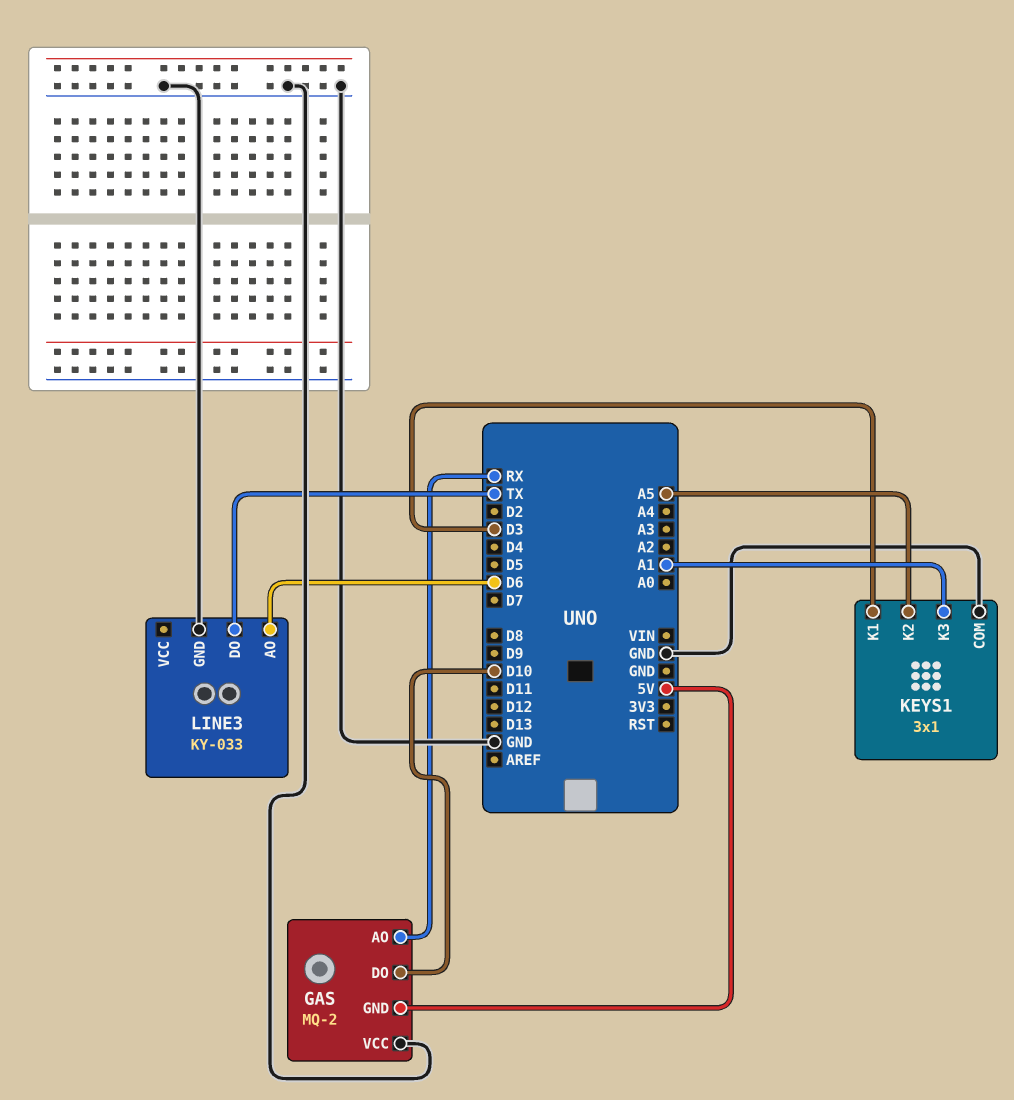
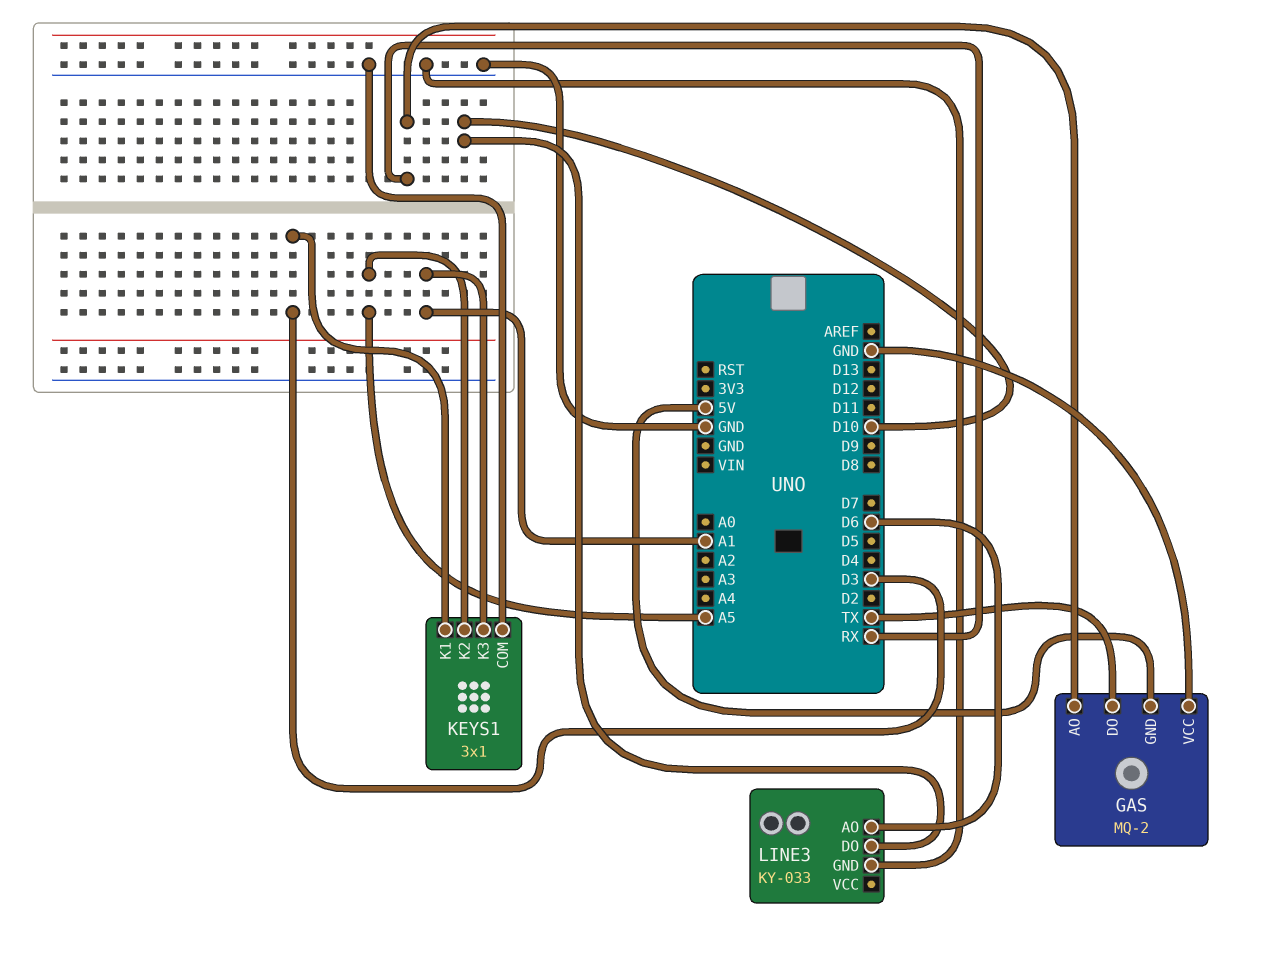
GAS pin DO: D10 -> TX
LINE3 pin DO: TX -> D10

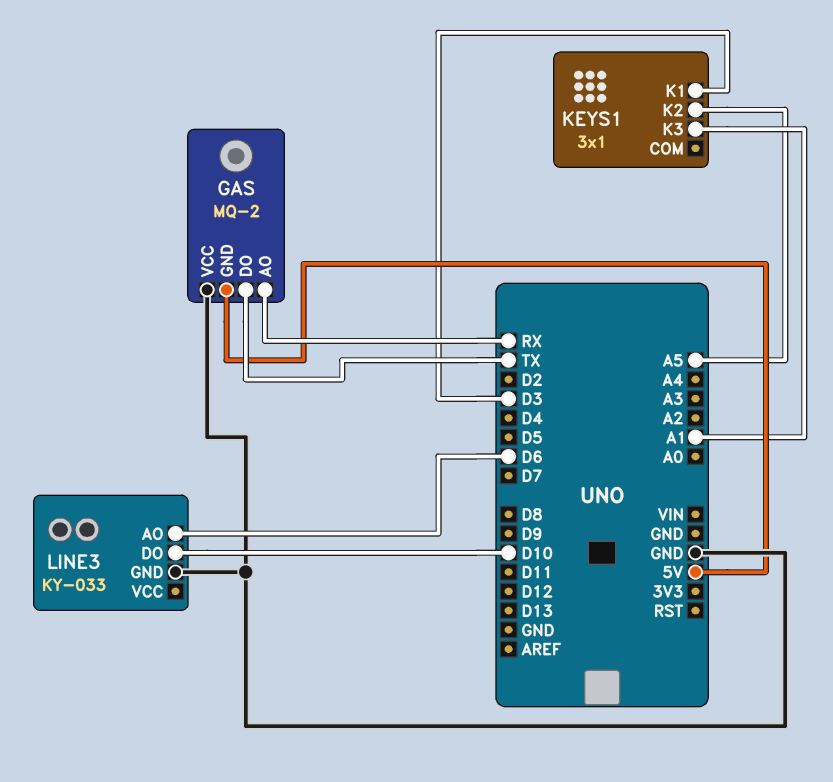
KEYS1 pin COM: GND -> none

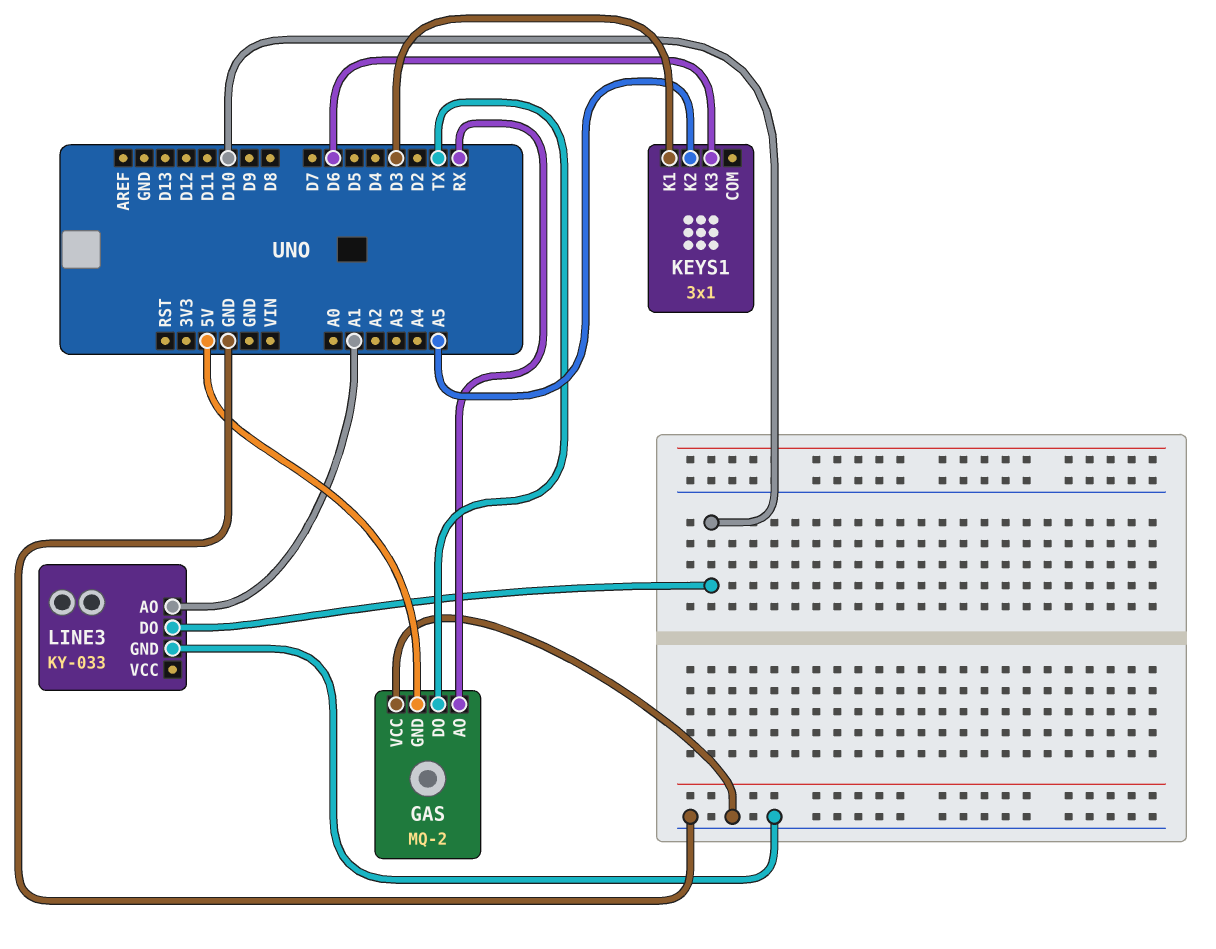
KEYS1 pin K3: A1 -> D6
LINE3 pin AO: D6 -> A1

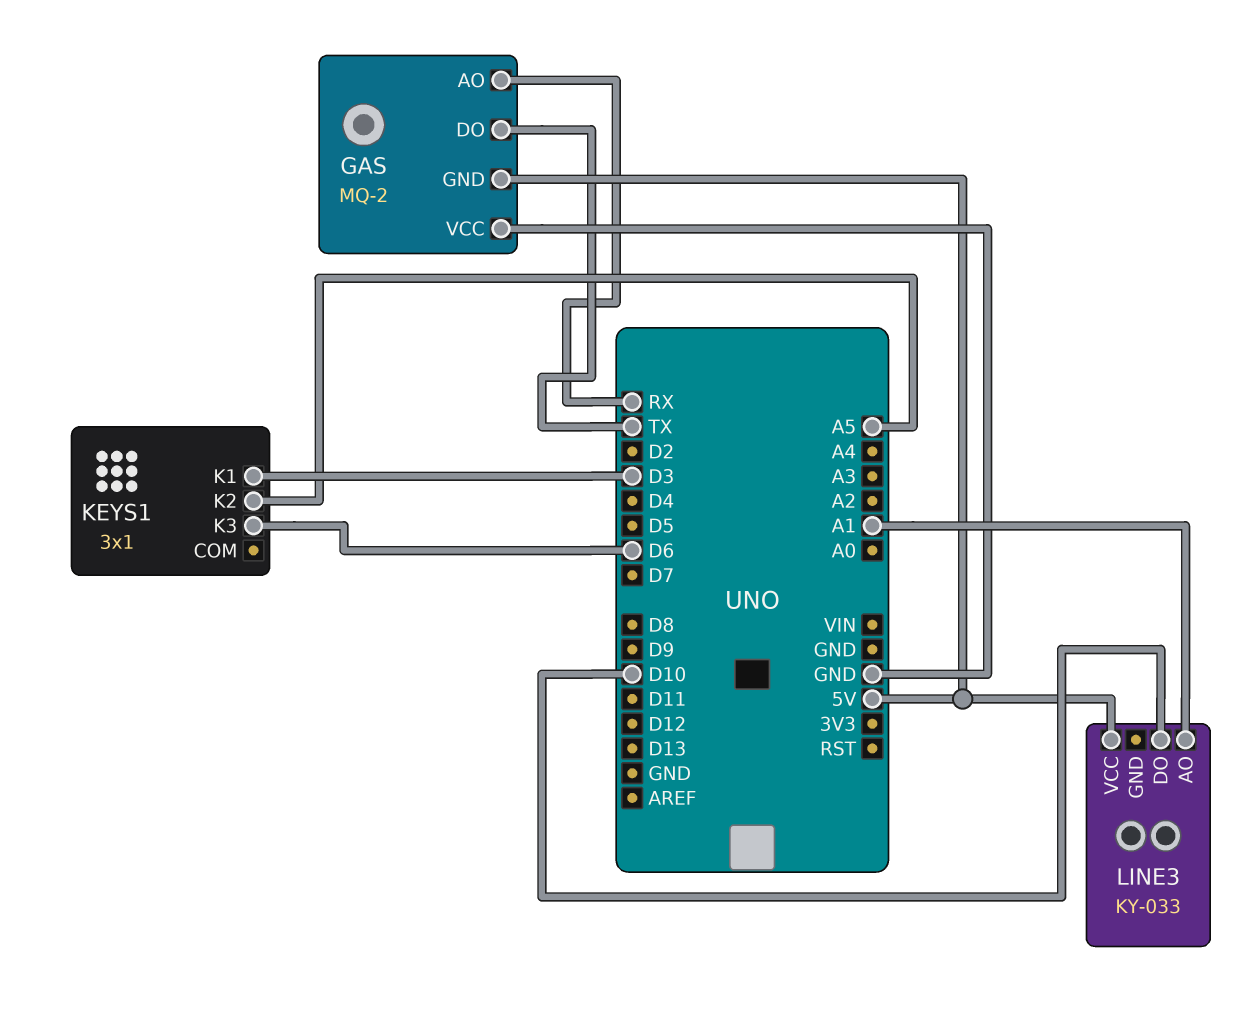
LINE3 pin GND: GND -> none
LINE3 pin VCC: none -> 5V

